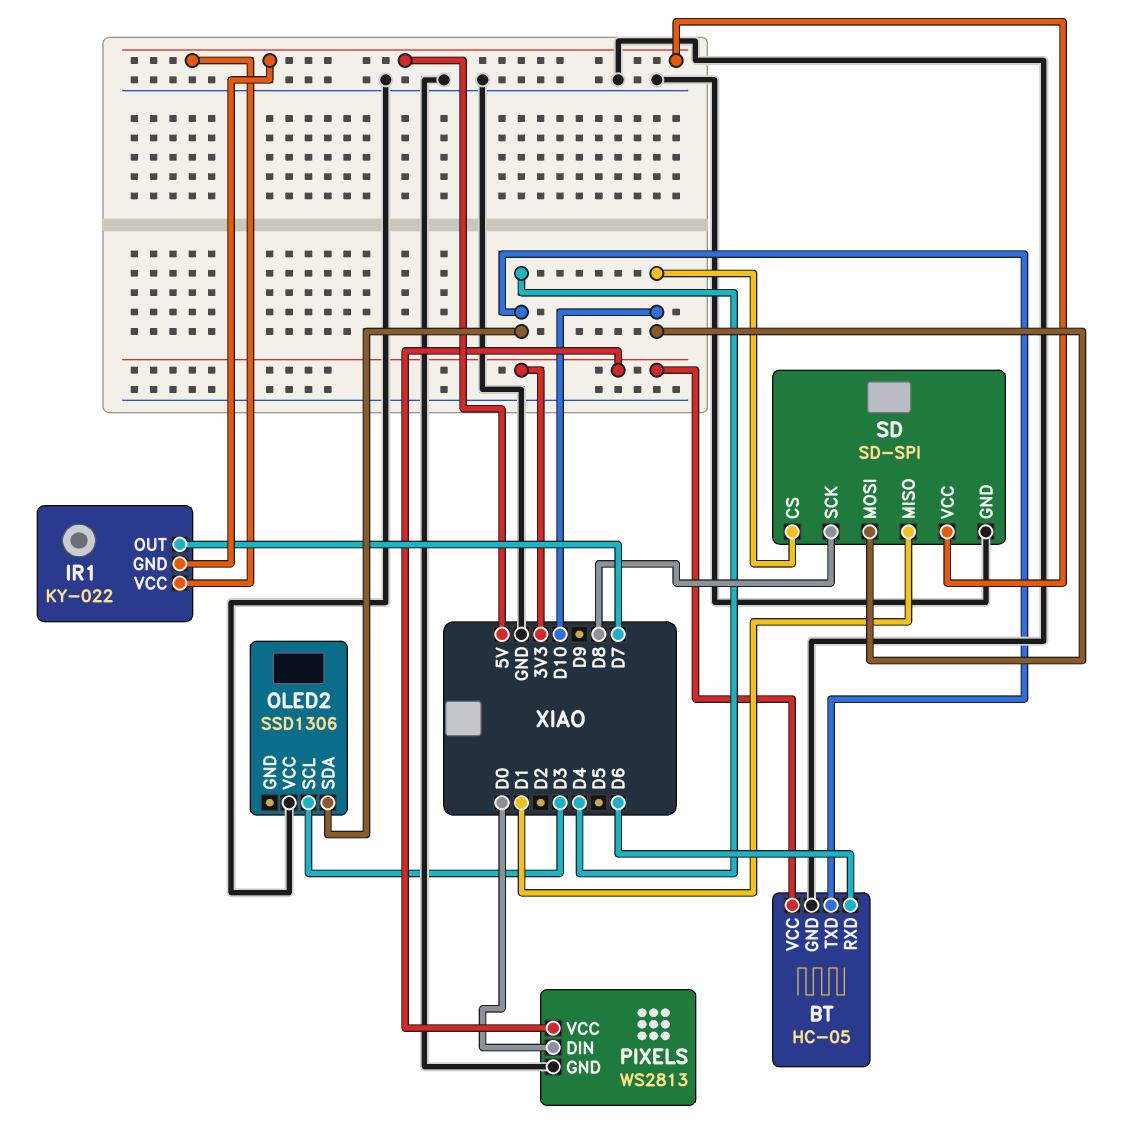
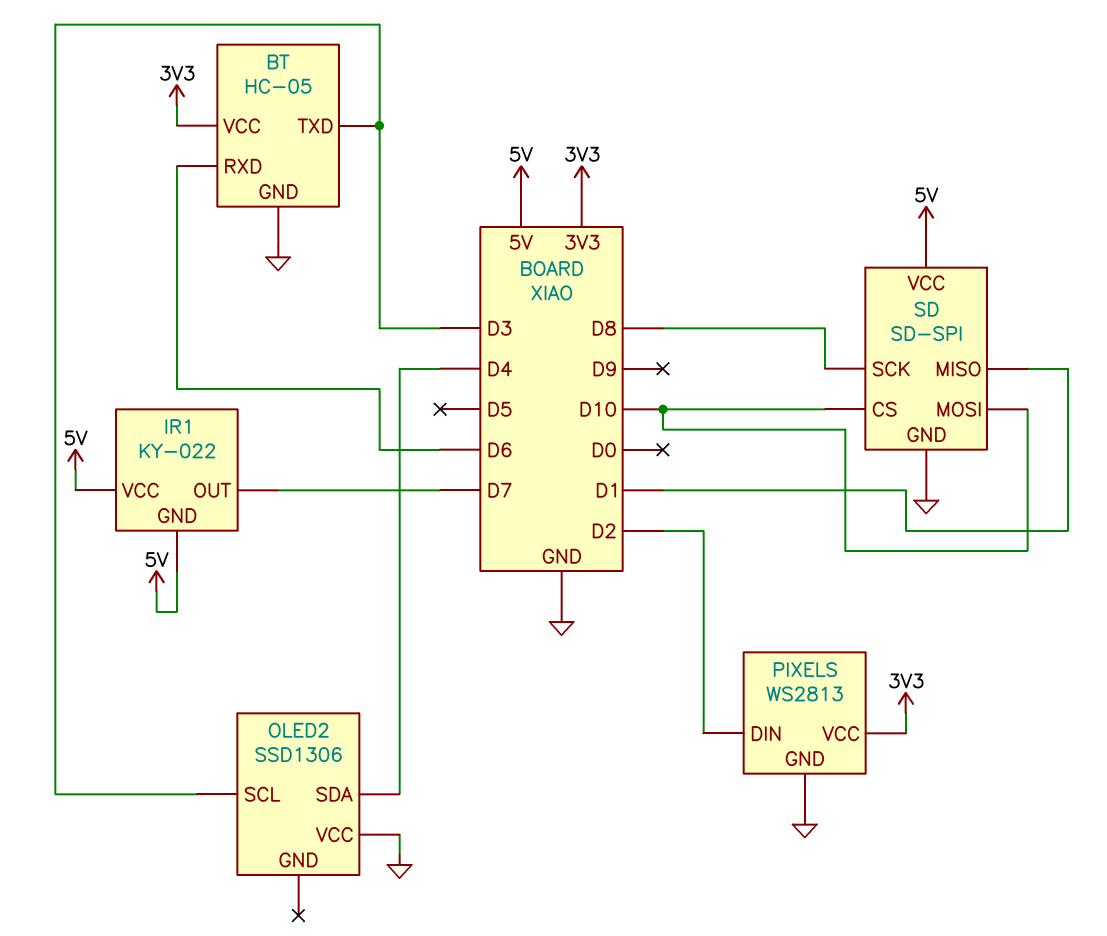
BT pin TXD: D4 -> D3
PIXELS pin DIN: D0 -> D2

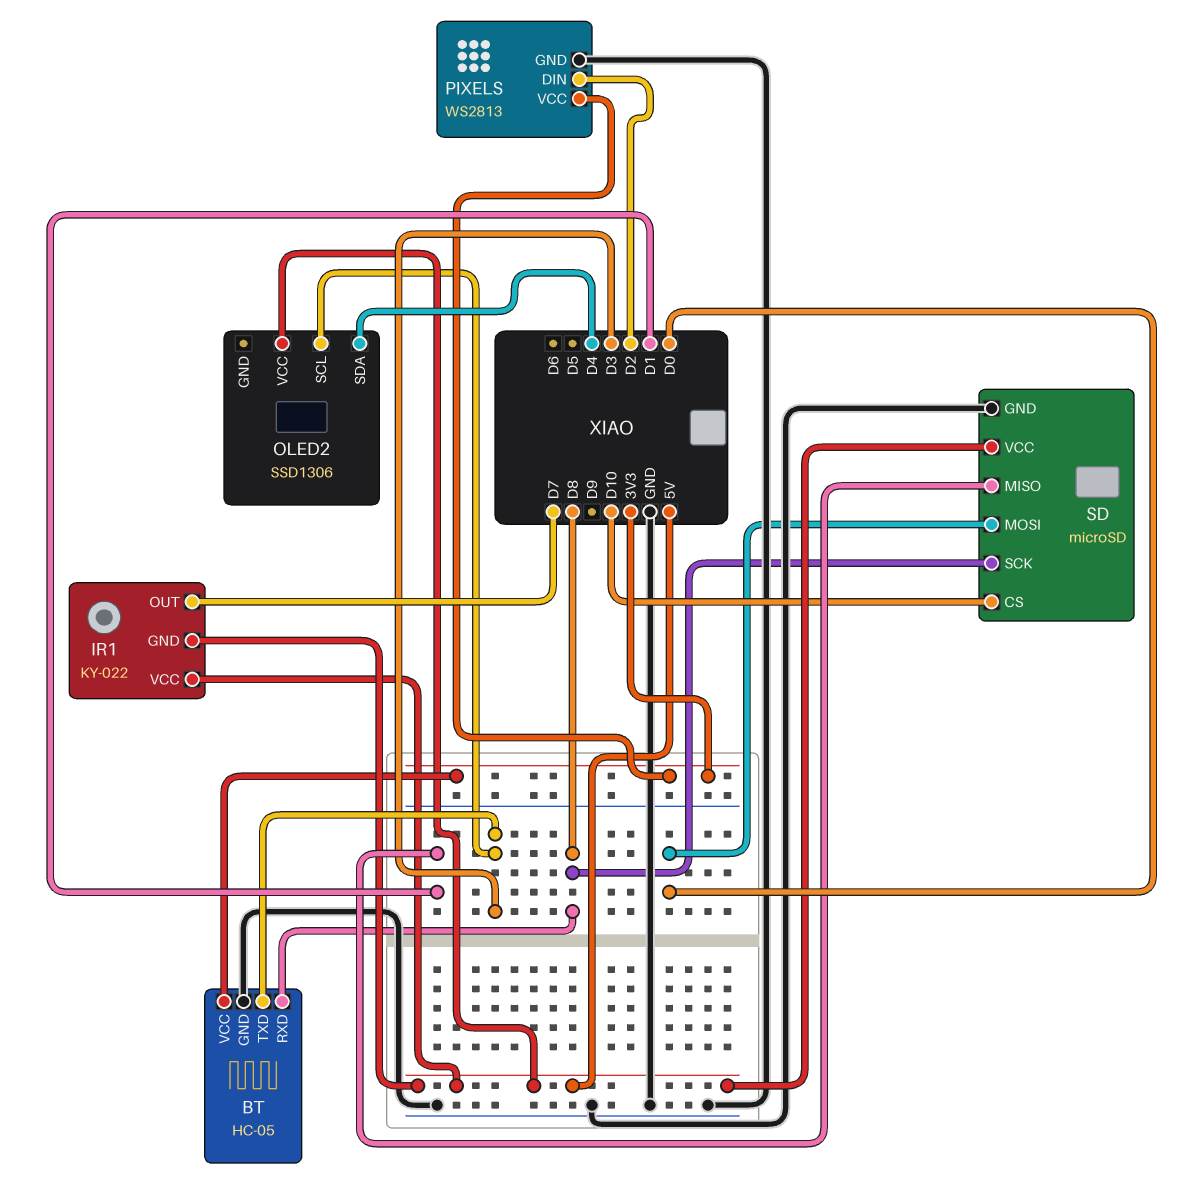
BT pin RXD: D6 -> D8
OLED2 pin VCC: GND -> 5V
SD: SD-SPI -> microSD
SD pin MOSI: D10 -> D0

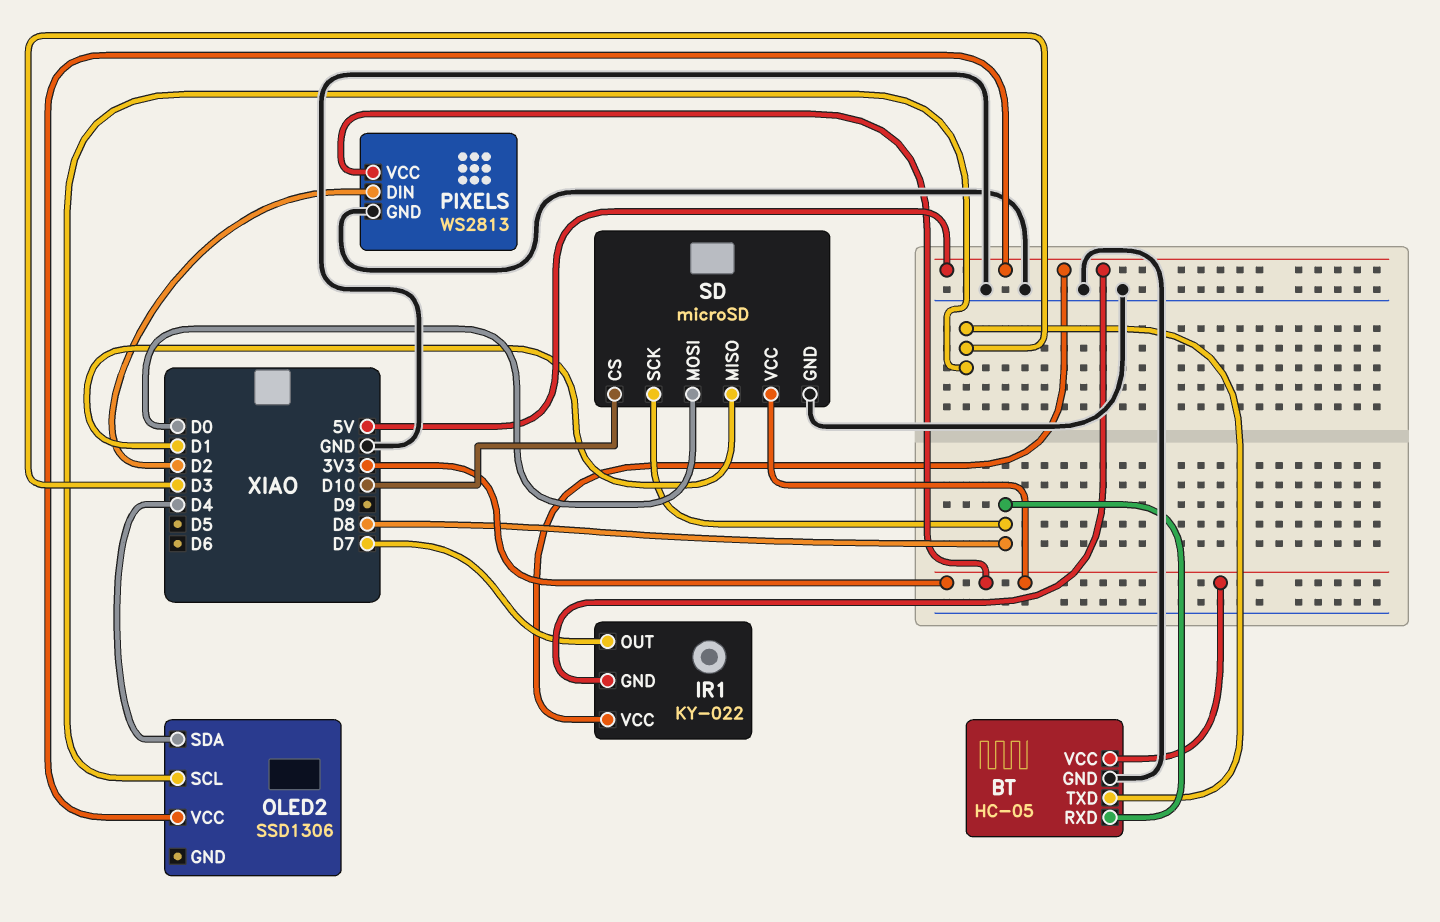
SD pin VCC: 5V -> 3V3

